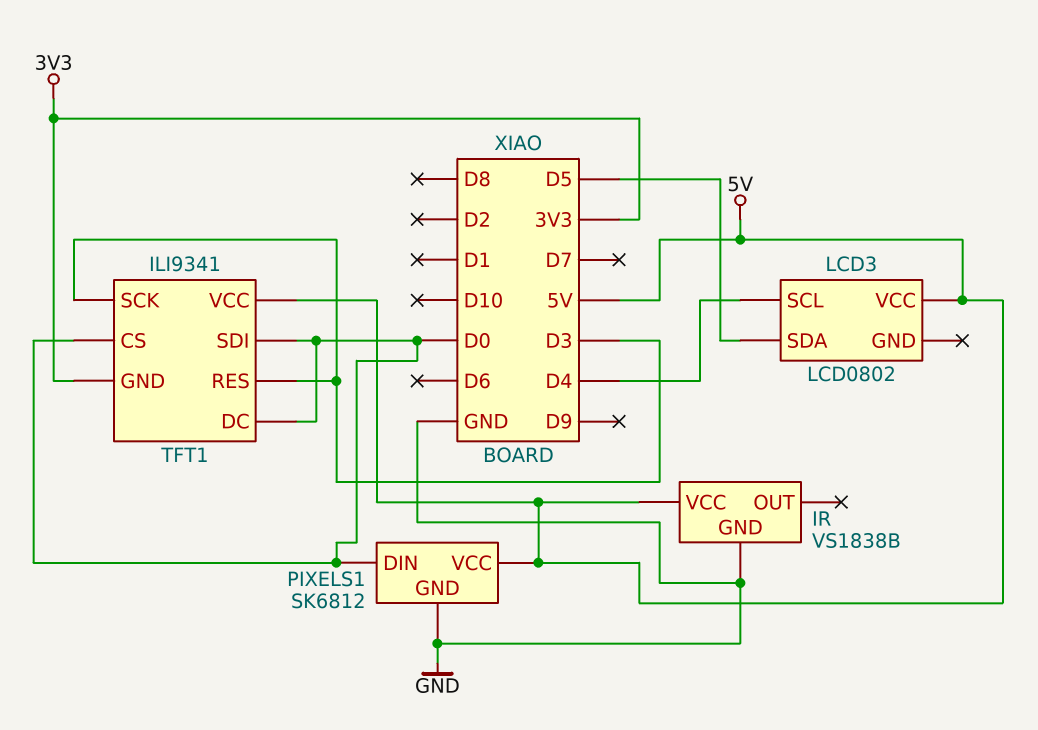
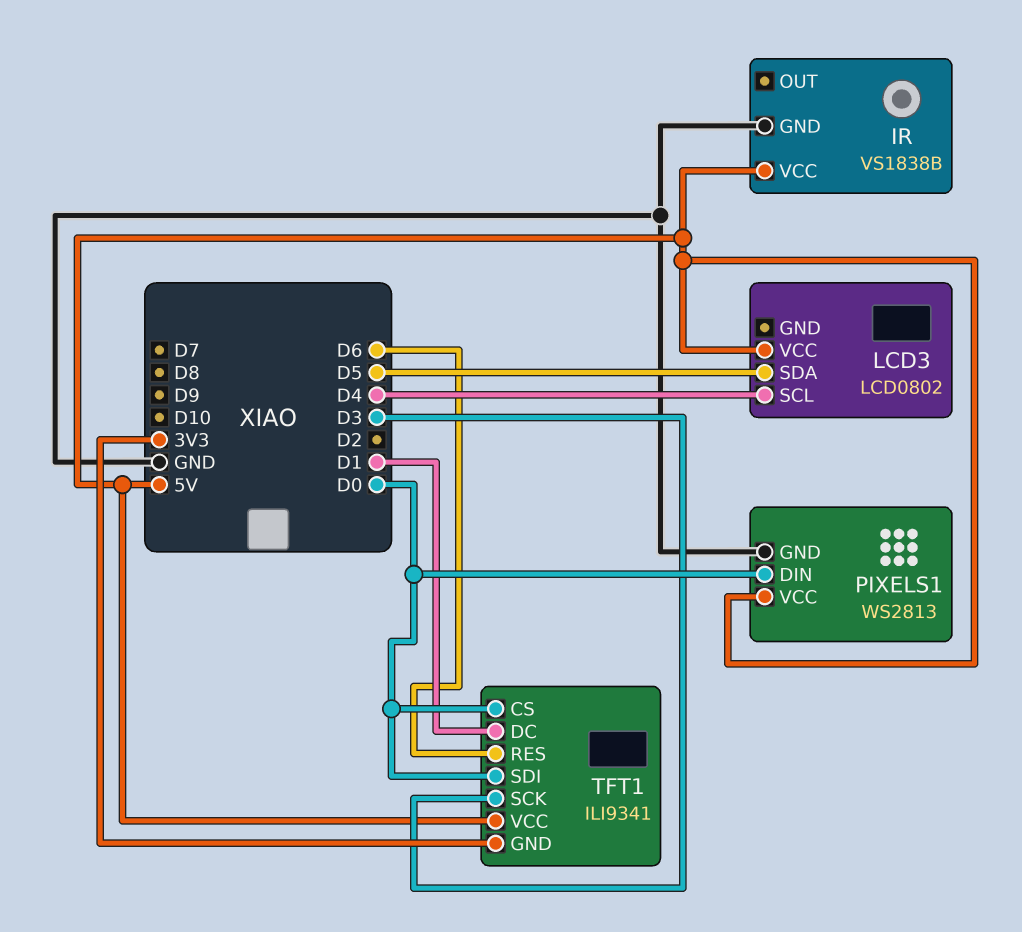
PIXELS1: SK6812 -> WS2813
TFT1 pin DC: D0 -> D1
TFT1 pin RES: D3 -> D6

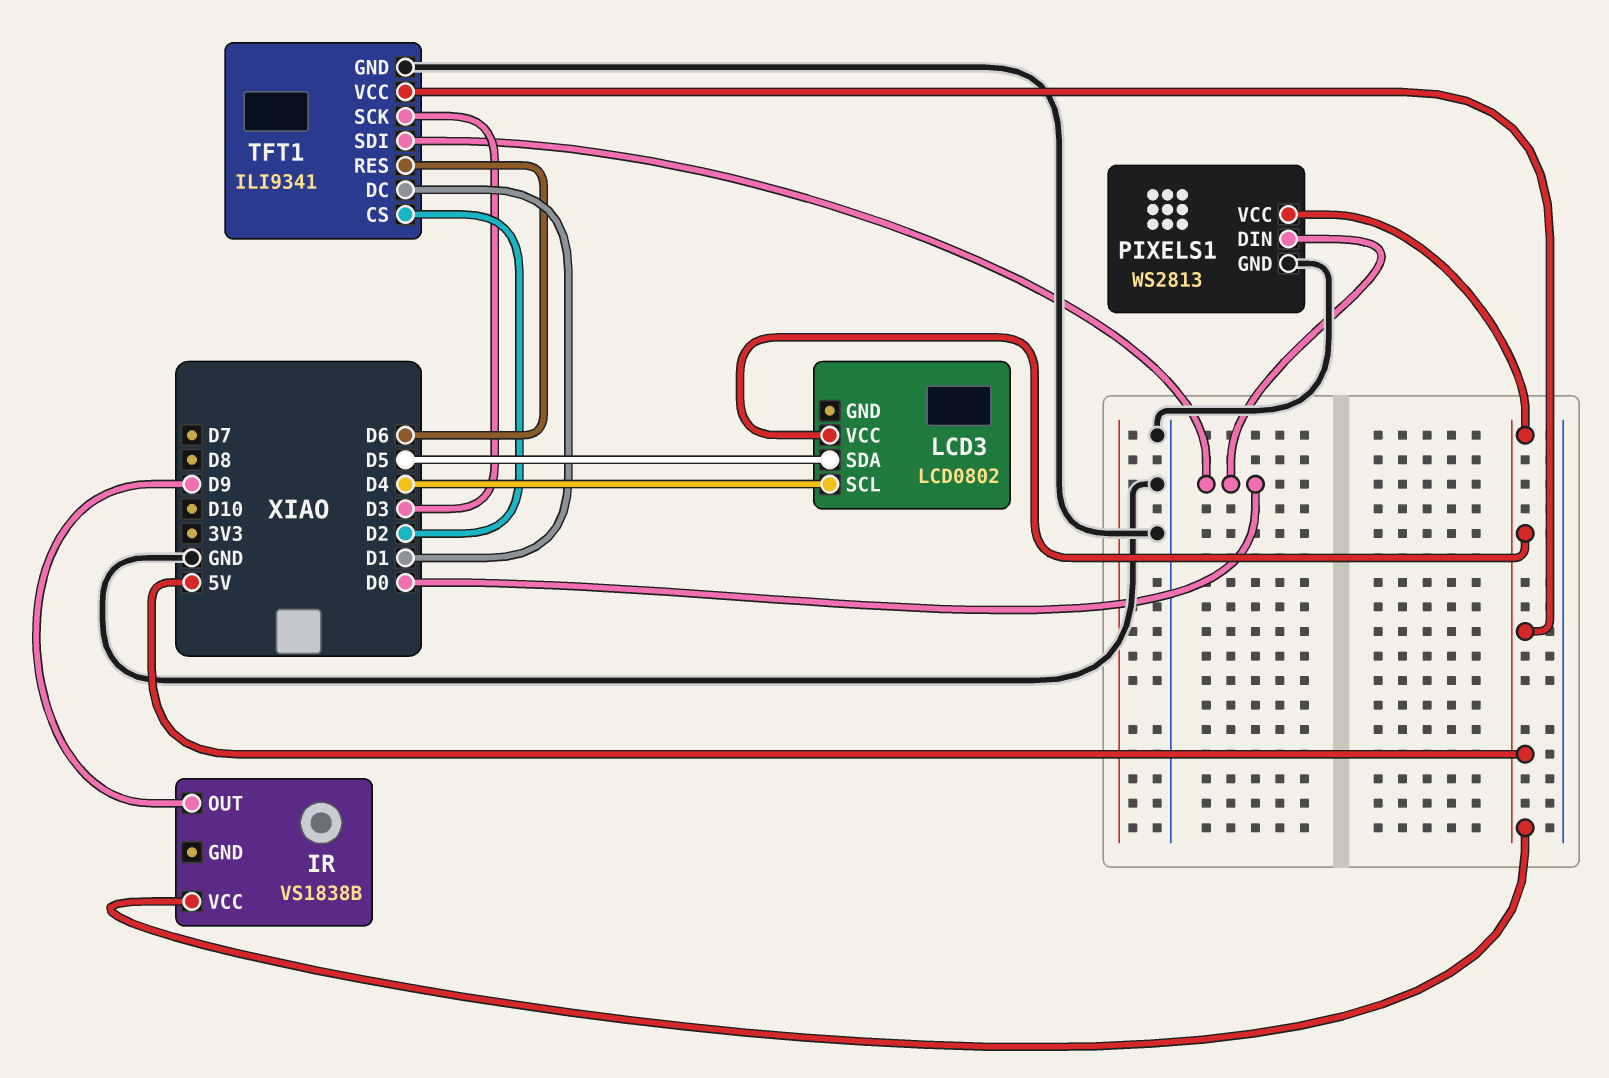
IR pin GND: GND -> none
IR pin OUT: none -> D9
TFT1 pin CS: D0 -> D2
TFT1 pin GND: 3V3 -> GND

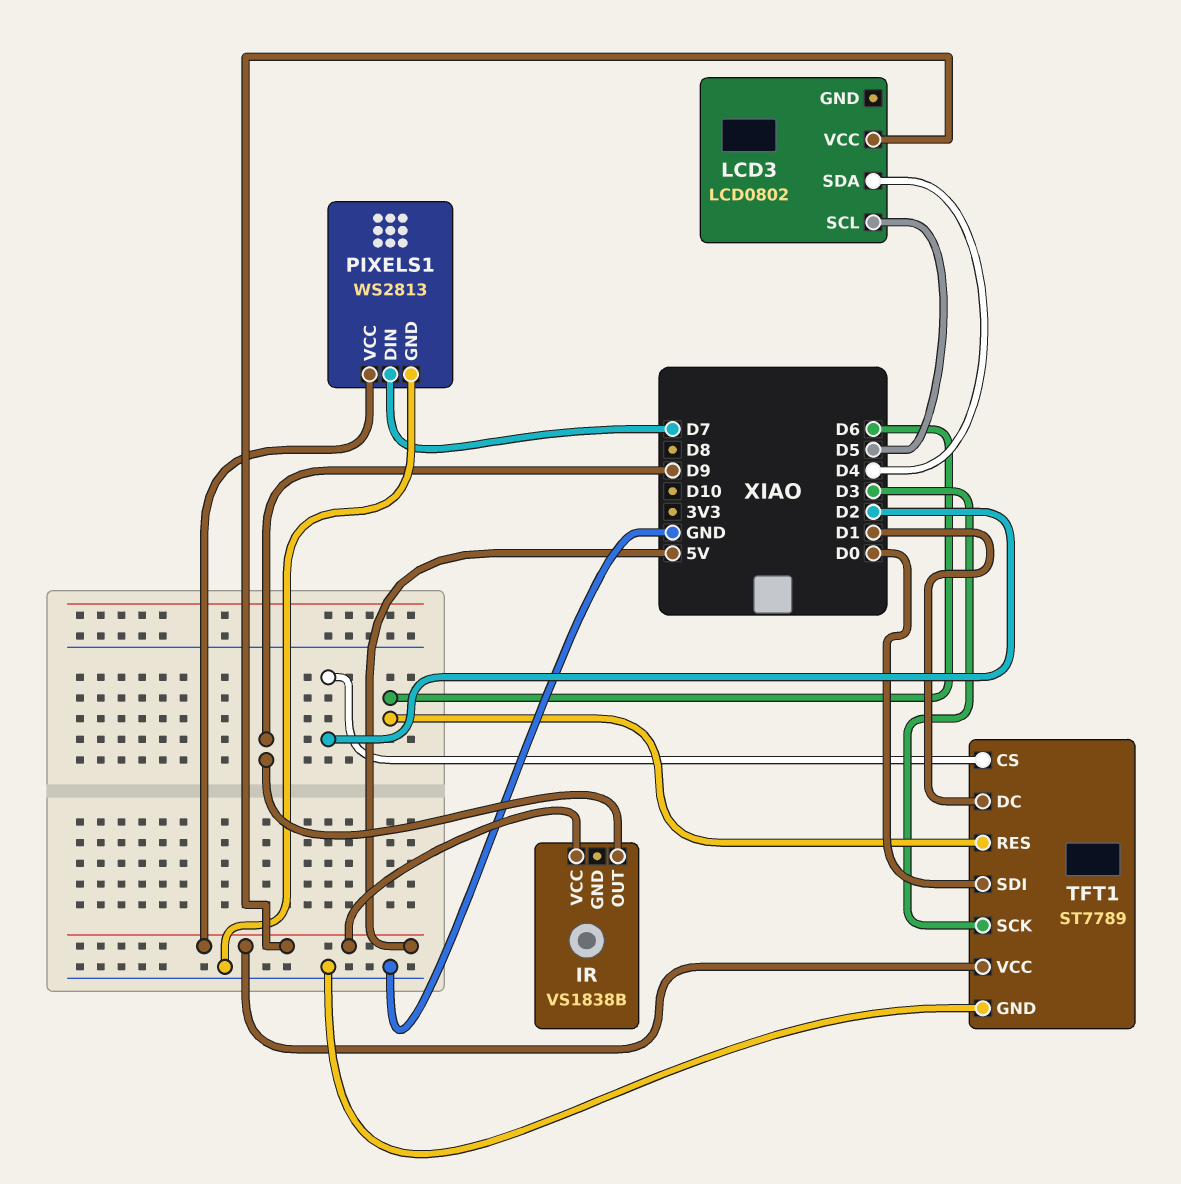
LCD3 pin SCL: D4 -> D5
LCD3 pin SDA: D5 -> D4
PIXELS1 pin DIN: D0 -> D7
TFT1: ILI9341 -> ST7789

